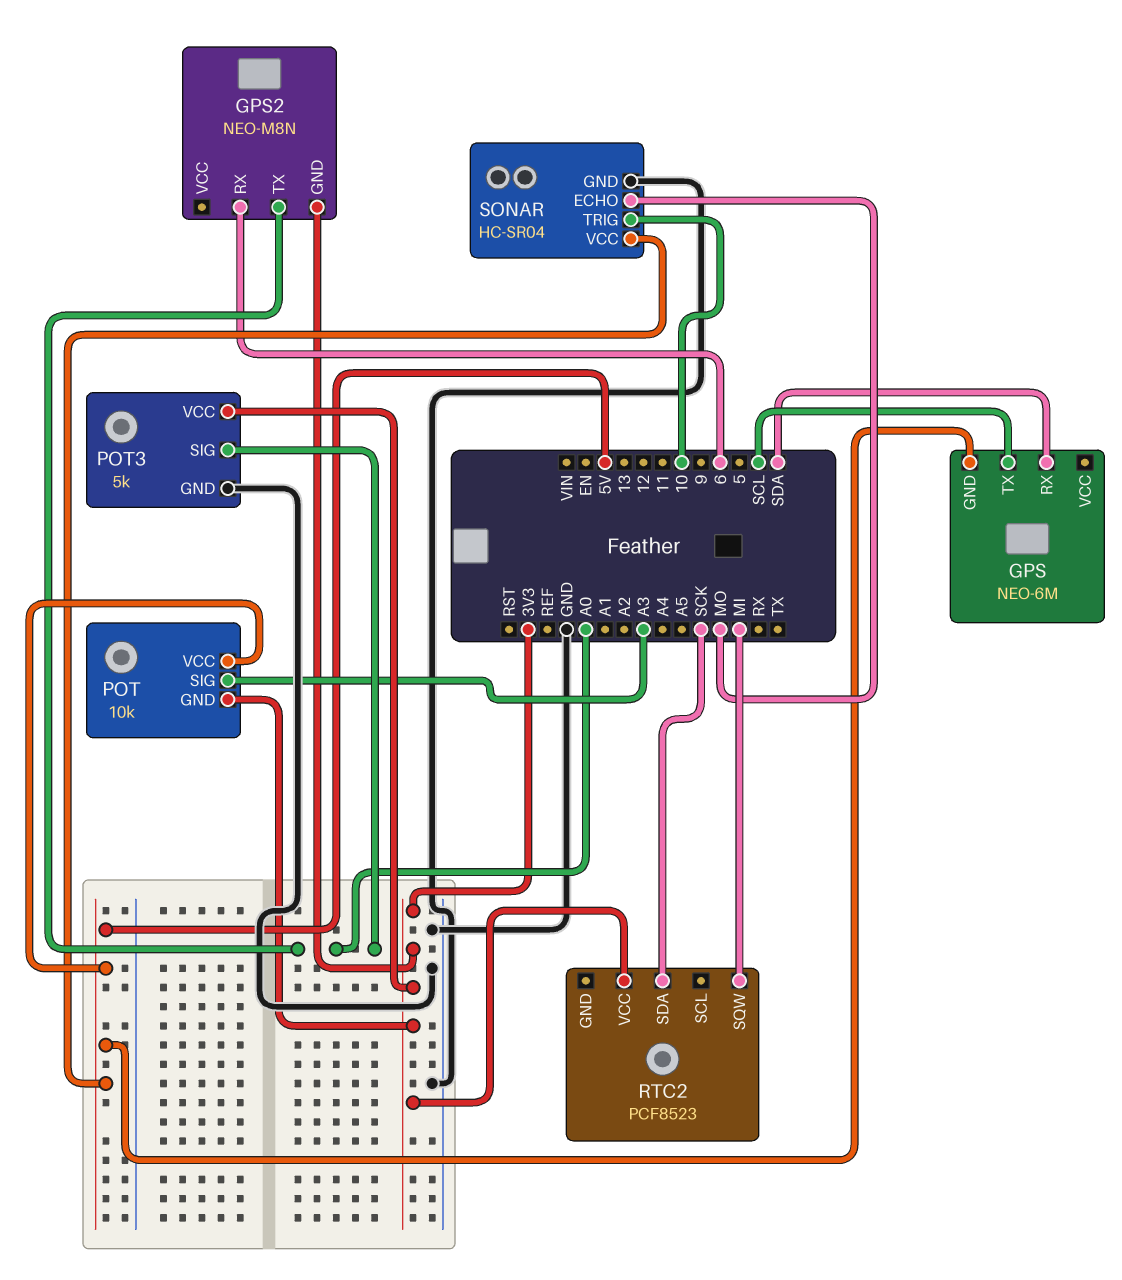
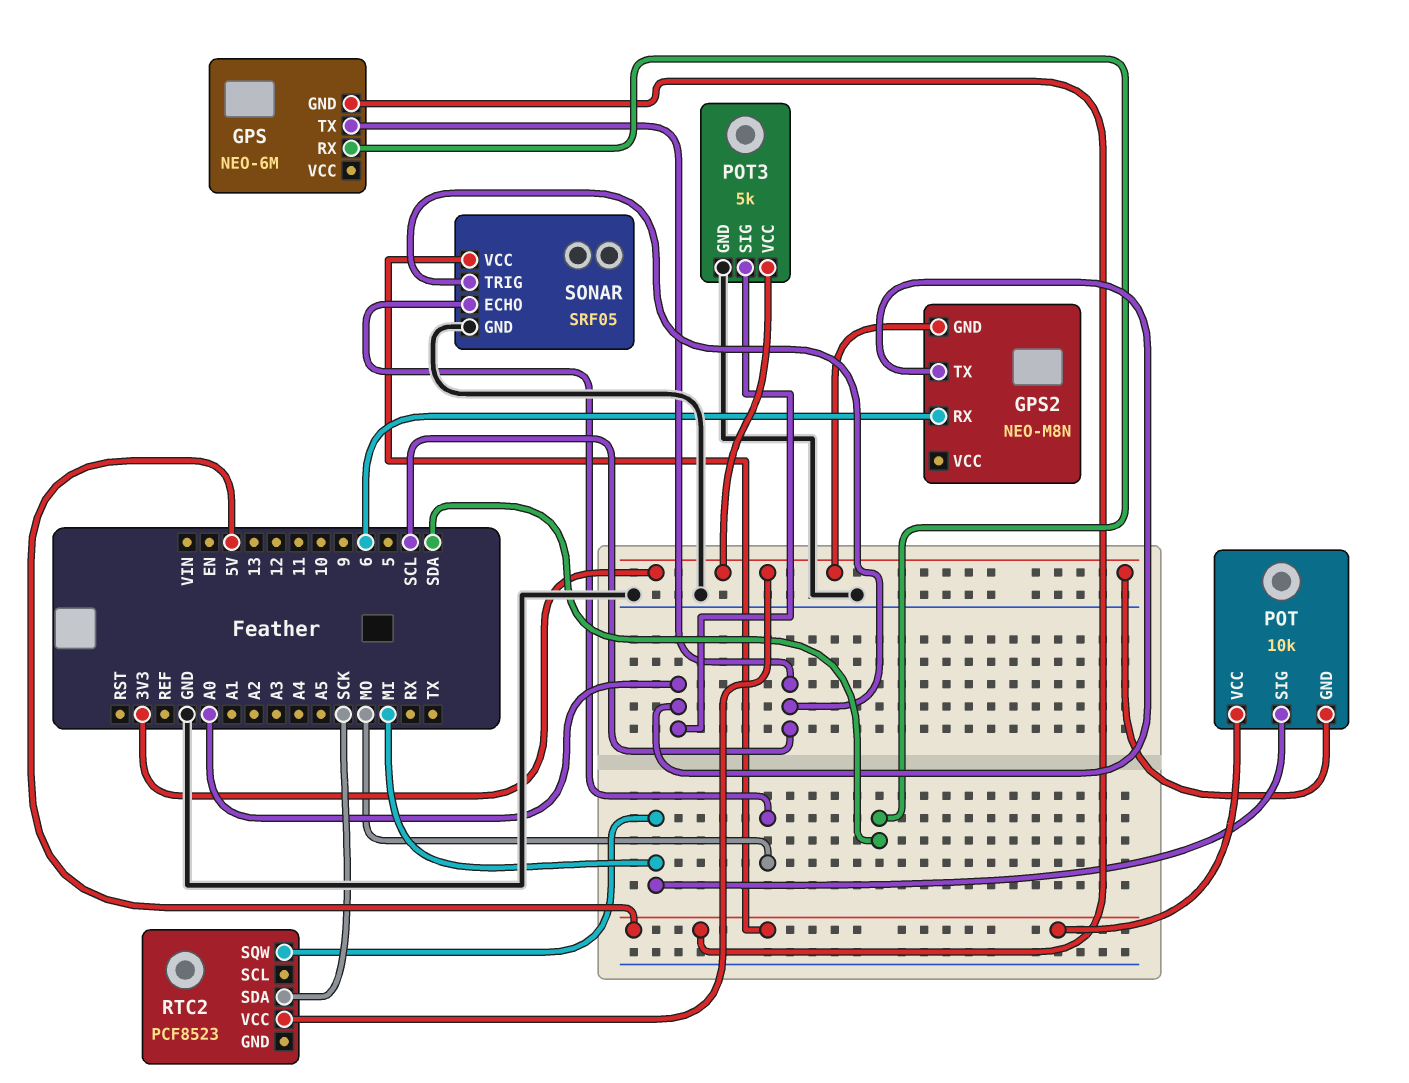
POT pin SIG: A3 -> MI
SONAR: HC-SR04 -> SRF05
SONAR pin TRIG: 10 -> SCL

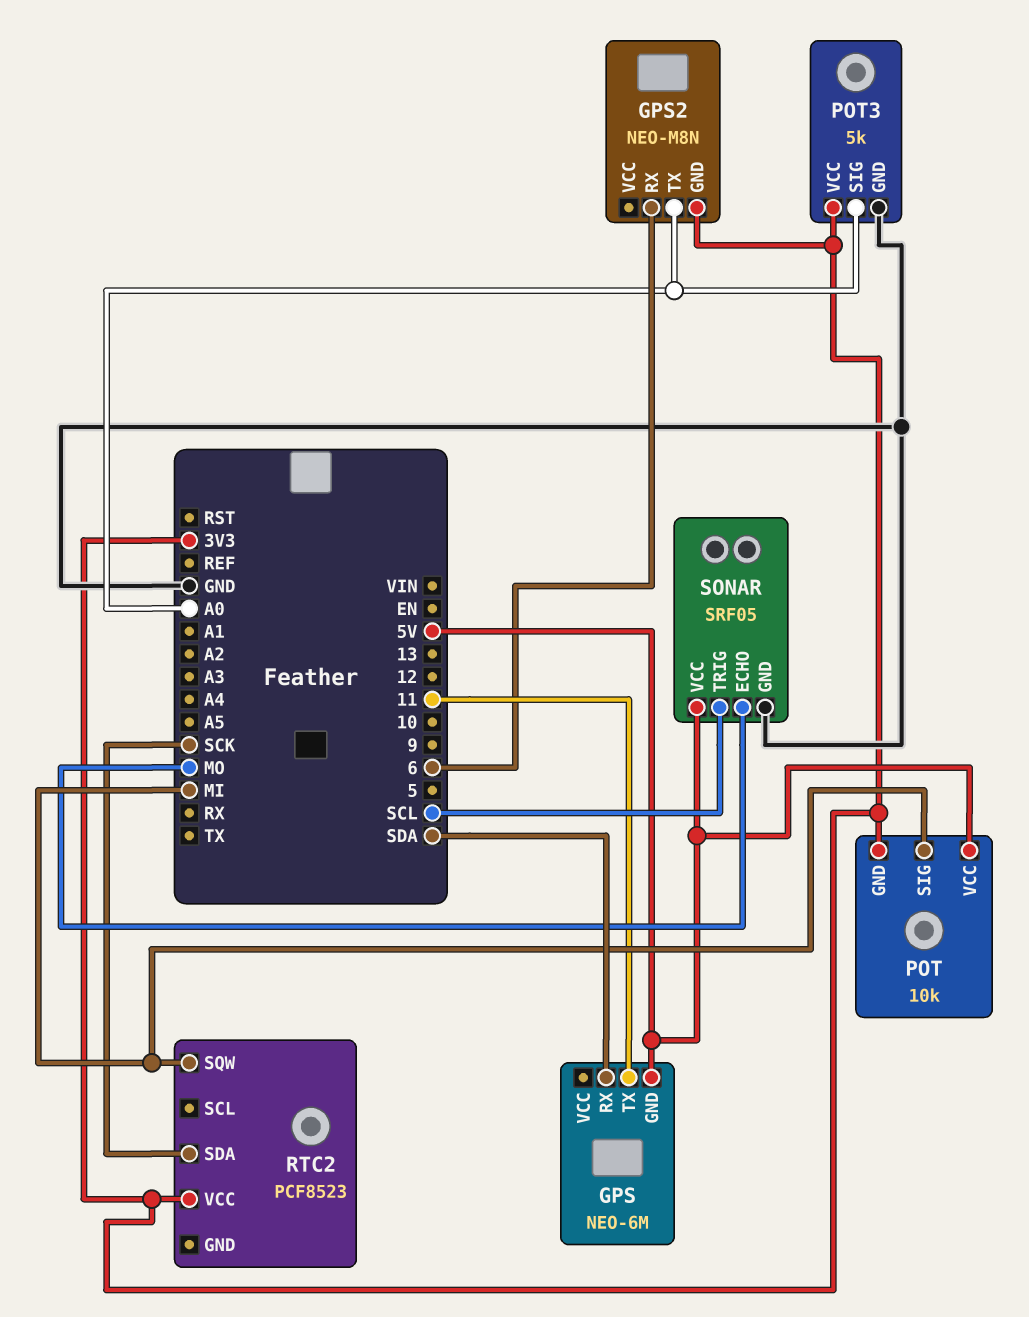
GPS pin TX: SCL -> 11

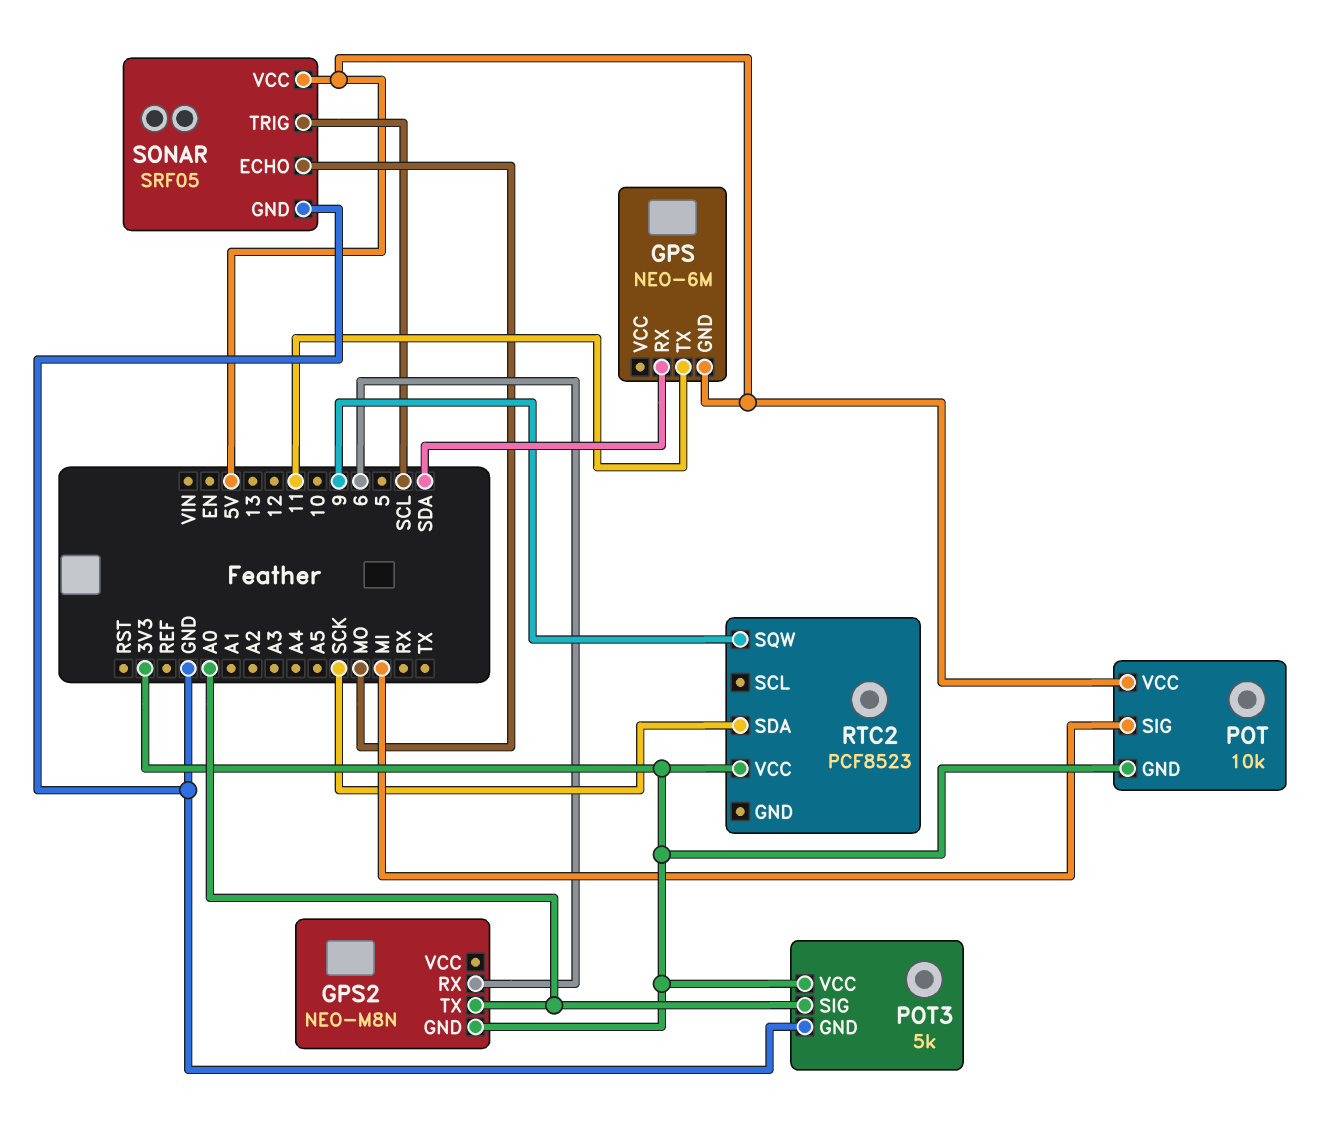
RTC2 pin SQW: MI -> 9

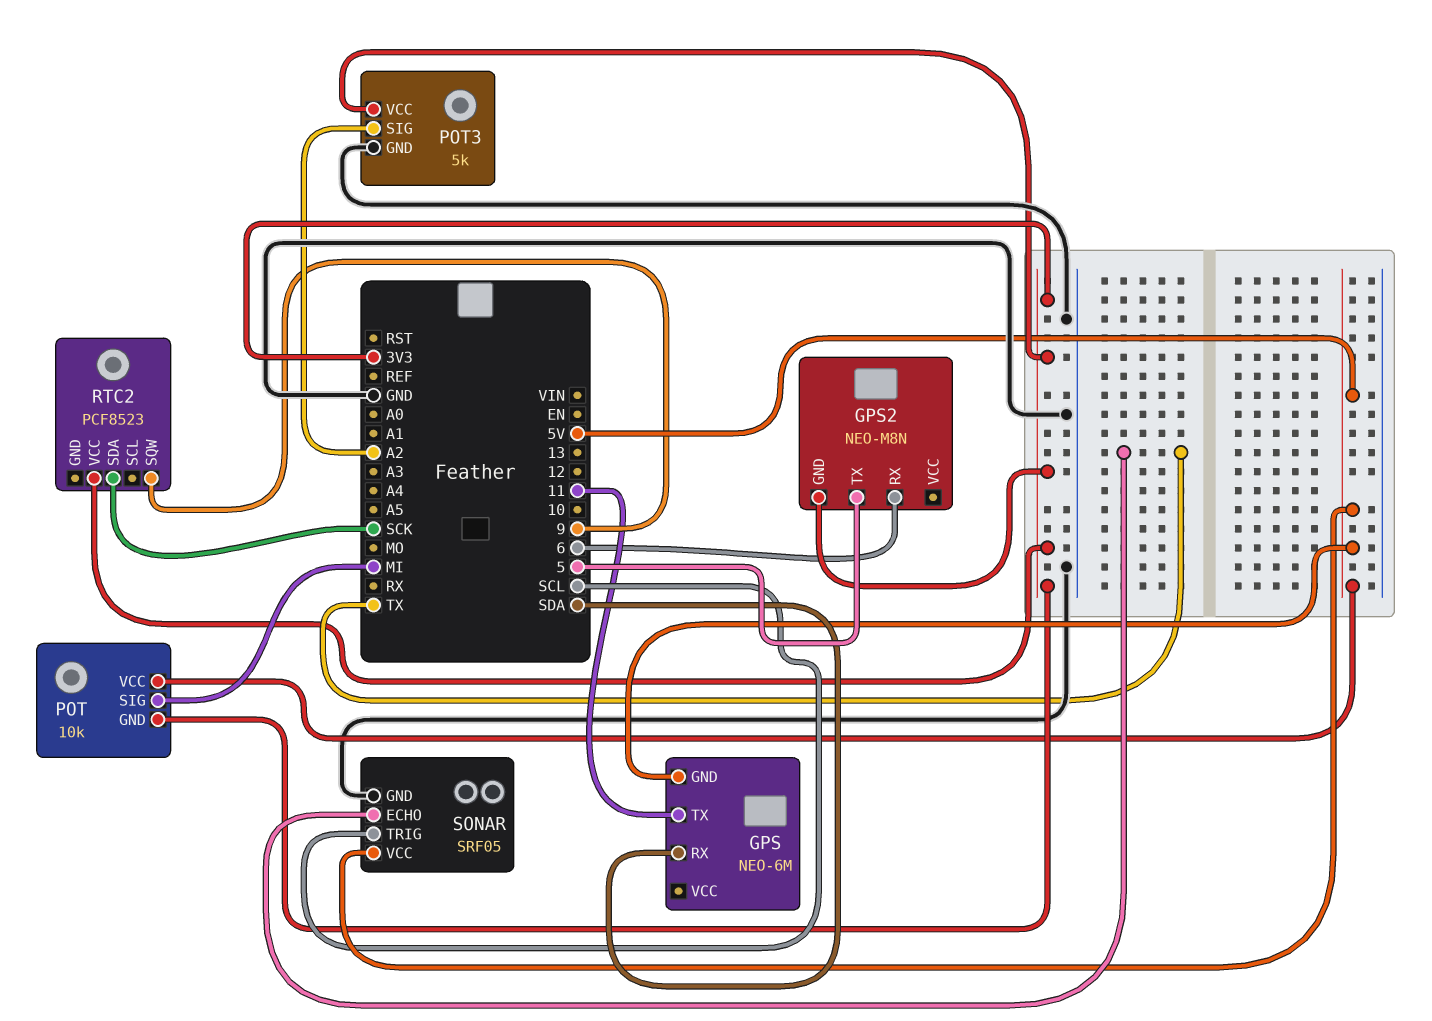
GPS2 pin TX: A0 -> 5
POT3 pin SIG: A0 -> A2
SONAR pin ECHO: MO -> TX

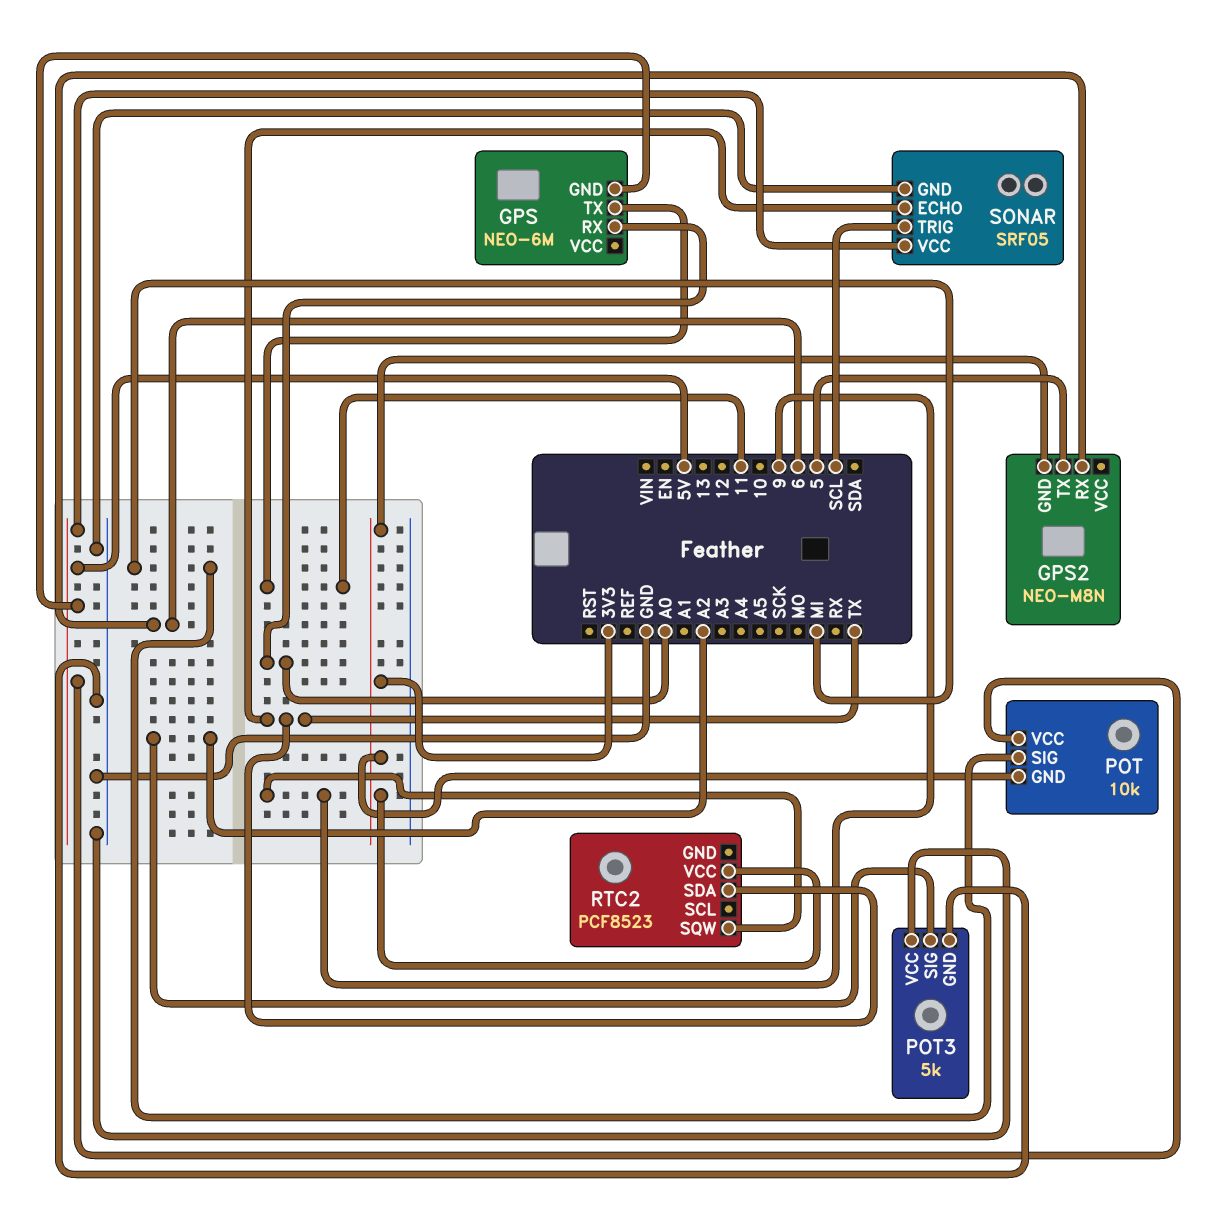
GPS pin RX: SDA -> A0
POT3 pin VCC: 3V3 -> GND
RTC2 pin SDA: SCK -> TX

